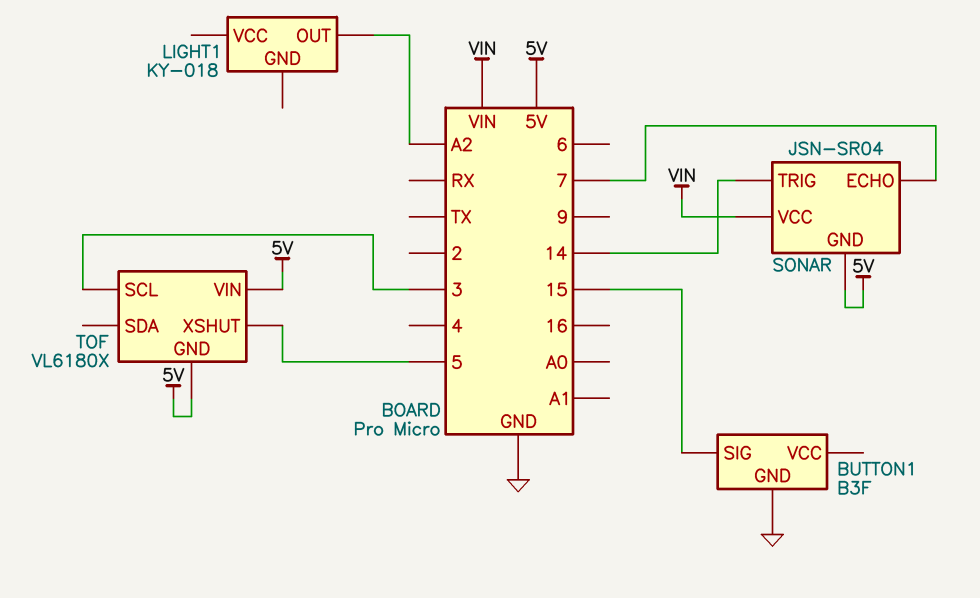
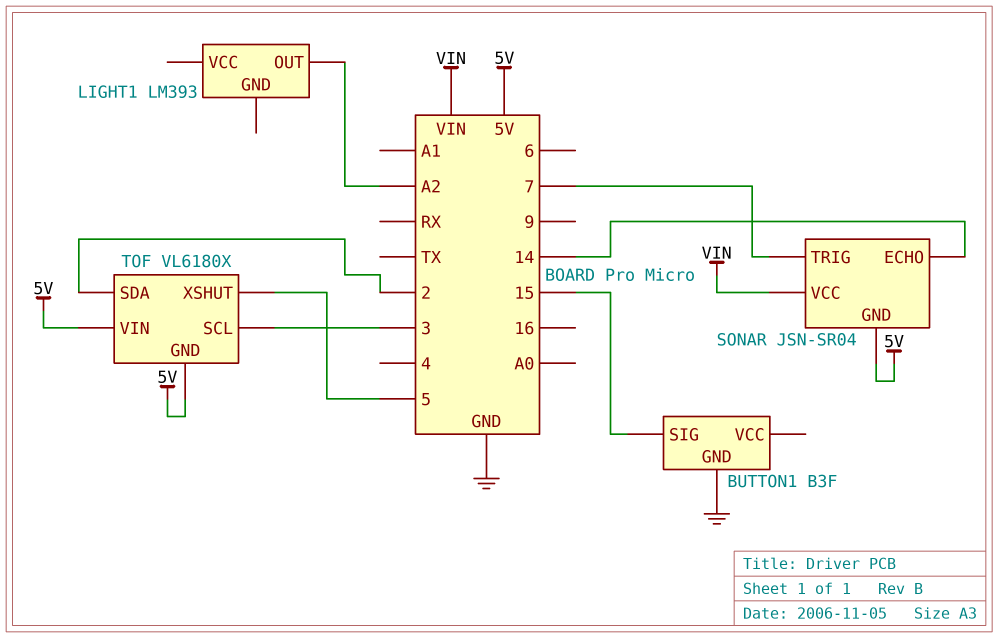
LIGHT1: KY-018 -> LM393
SONAR pin ECHO: 7 -> 14
SONAR pin TRIG: 14 -> 7
TOF pin SDA: none -> 2

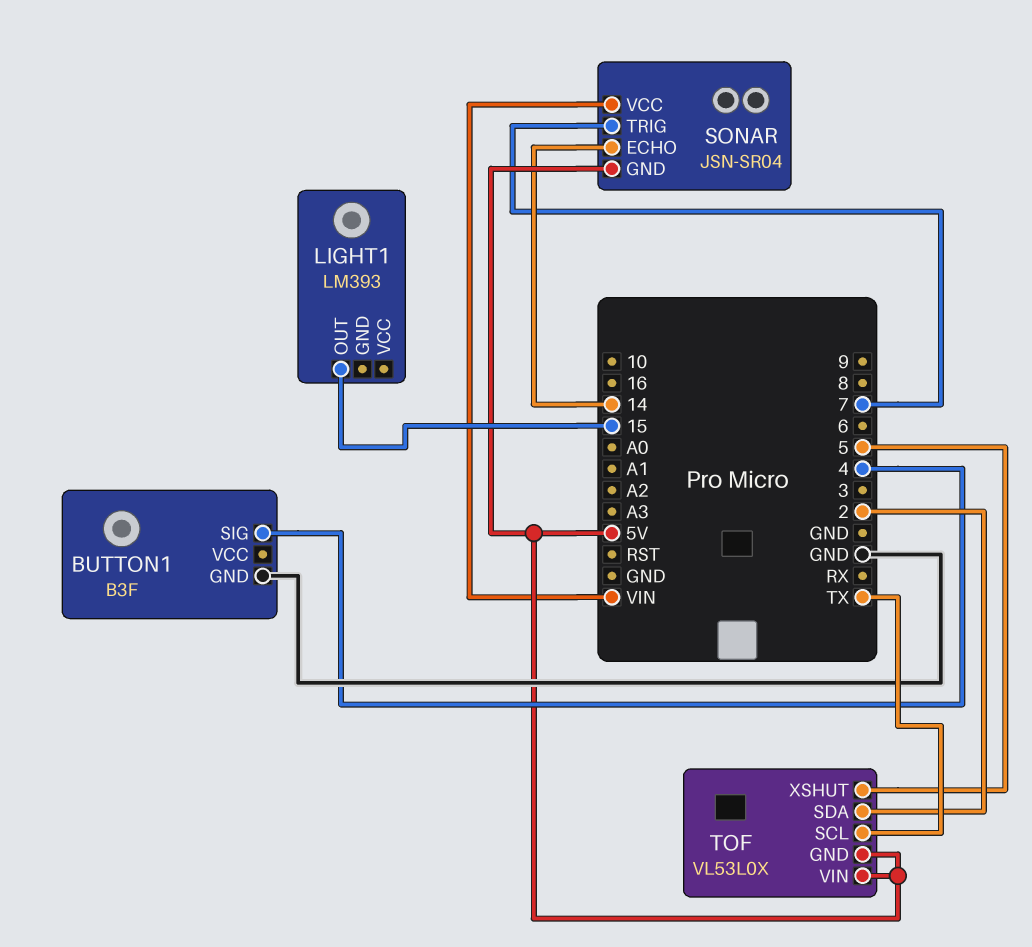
BUTTON1 pin SIG: 15 -> 4
LIGHT1 pin OUT: A2 -> 15
TOF: VL6180X -> VL53L0X
TOF pin SCL: 3 -> TX

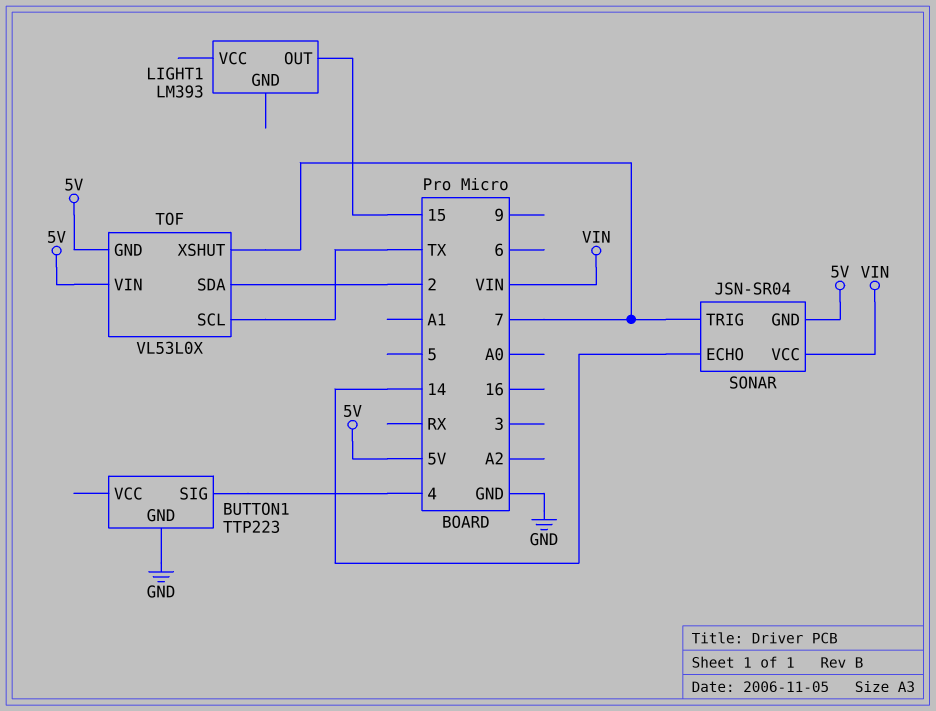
BUTTON1: B3F -> TTP223
TOF pin XSHUT: 5 -> 7

